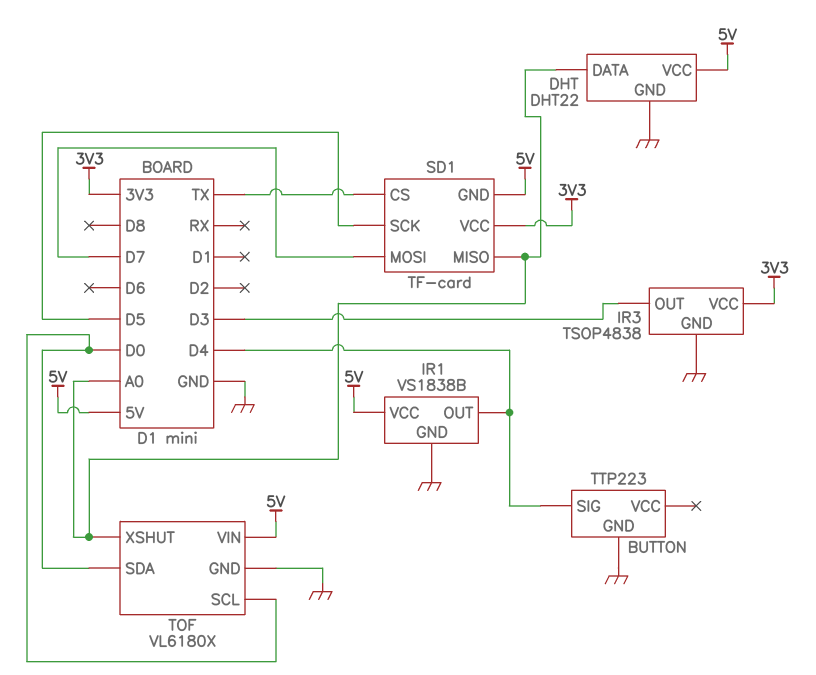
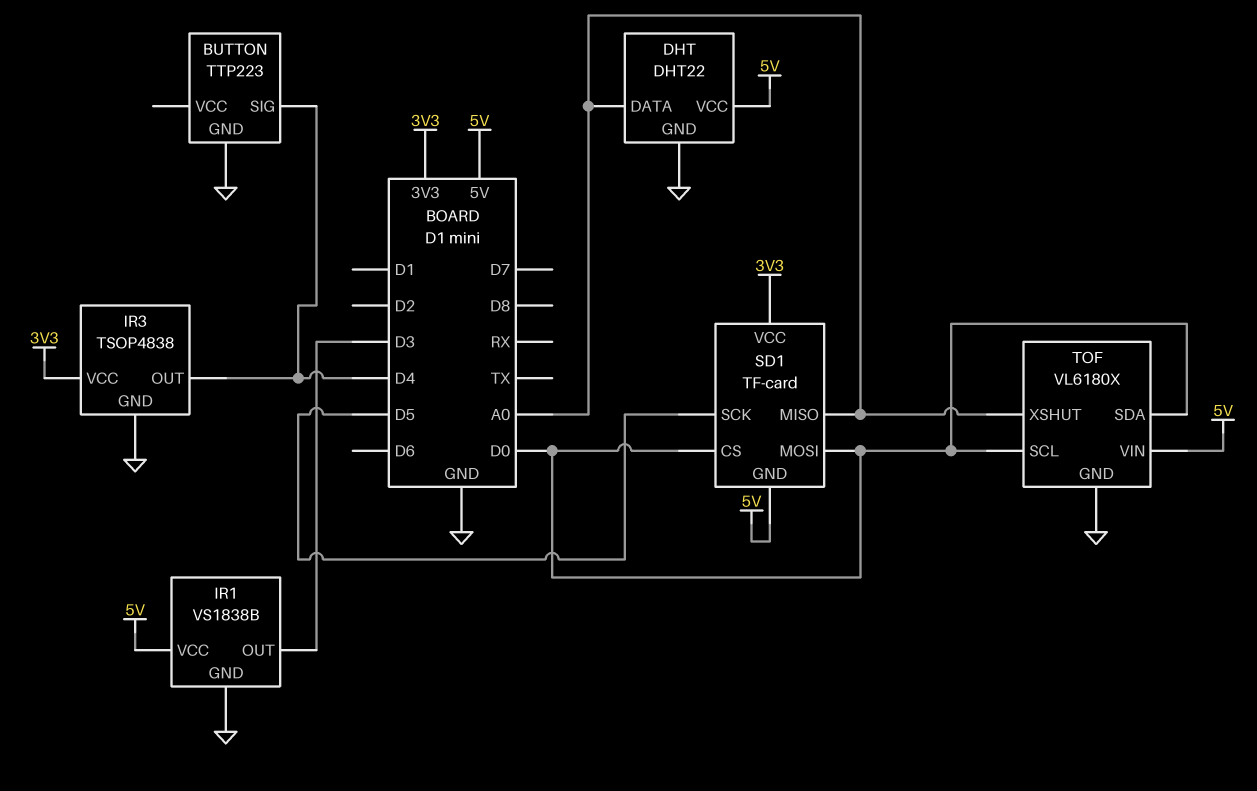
IR1 pin OUT: D4 -> D3
IR3 pin OUT: D3 -> D4
SD1 pin CS: TX -> D0
SD1 pin MOSI: D7 -> D0

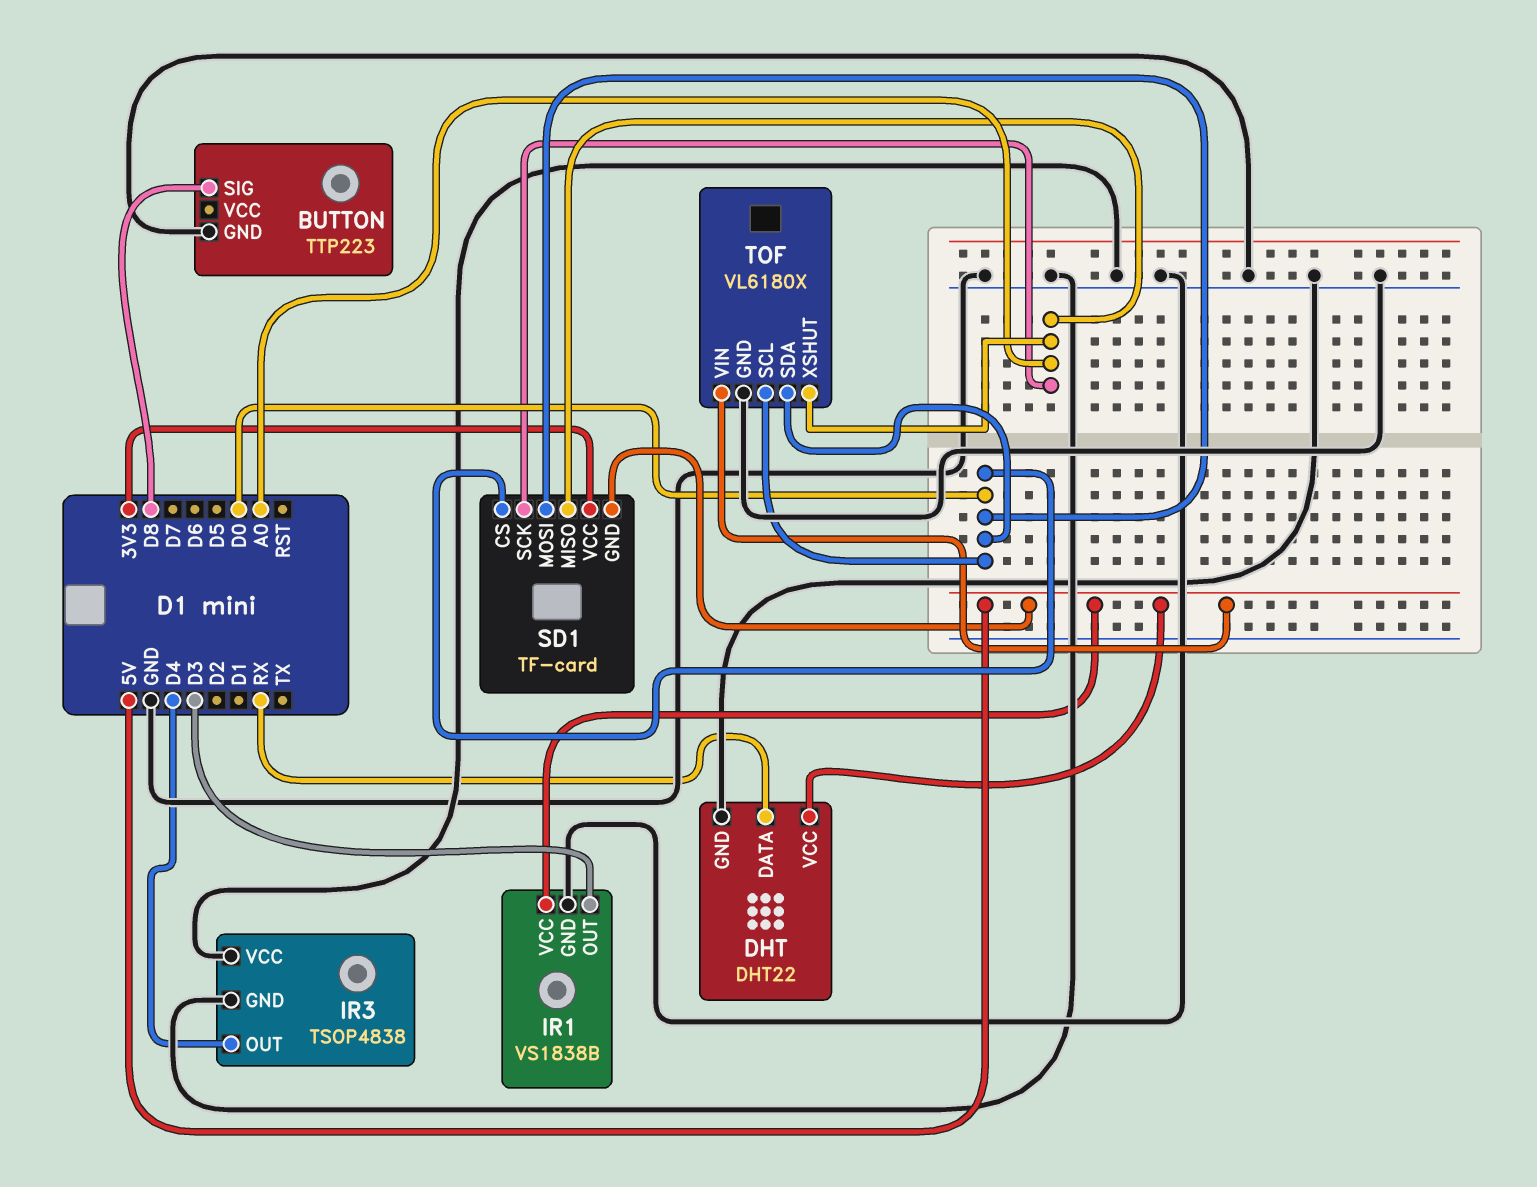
BUTTON pin SIG: D4 -> D8
DHT pin DATA: A0 -> RX
IR3 pin VCC: 3V3 -> GND
SD1 pin SCK: D5 -> A0

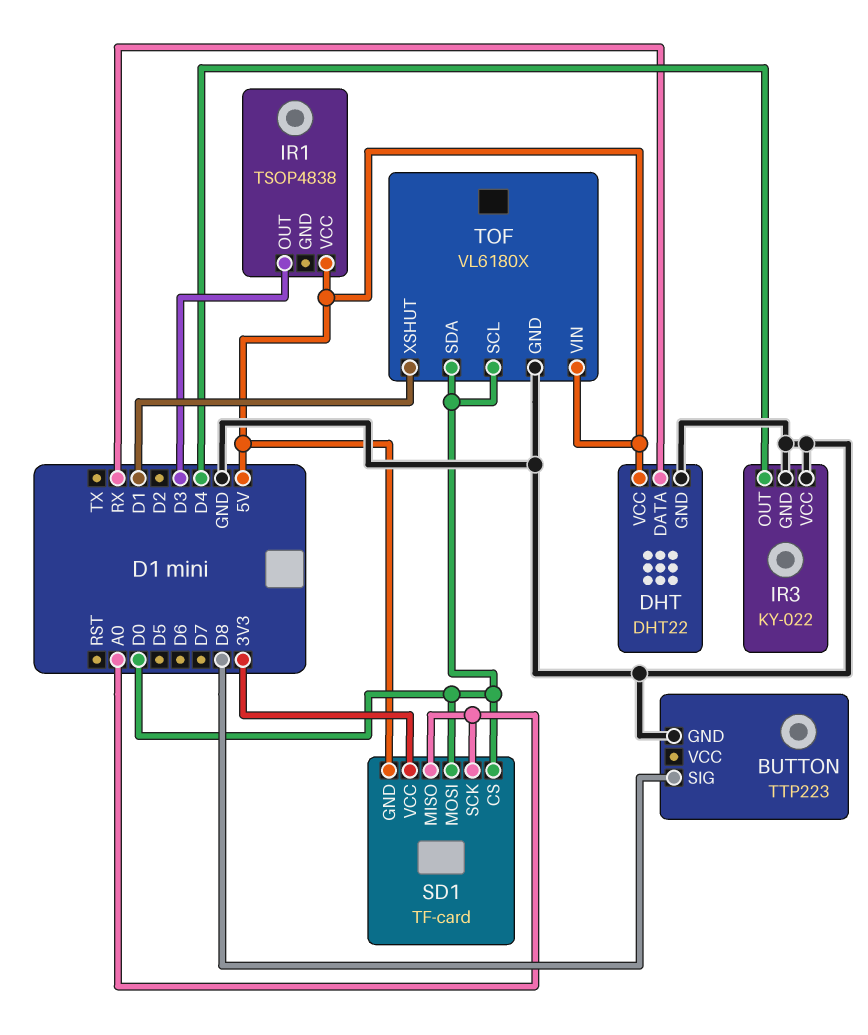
IR1: VS1838B -> TSOP4838
IR1 pin GND: GND -> none
IR3: TSOP4838 -> KY-022
TOF pin XSHUT: A0 -> D1

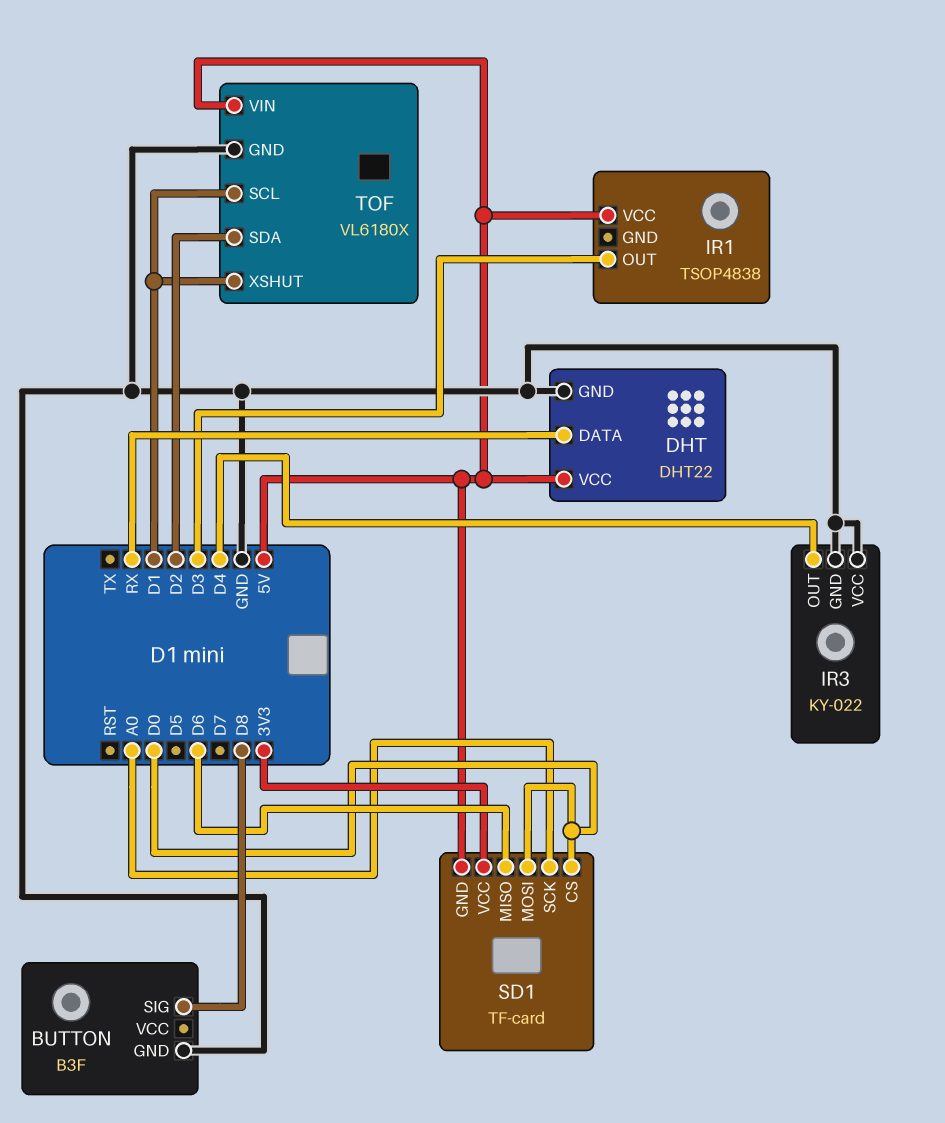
BUTTON: TTP223 -> B3F
SD1 pin MISO: A0 -> D6
TOF pin SCL: D0 -> D1
TOF pin SDA: D0 -> D2

